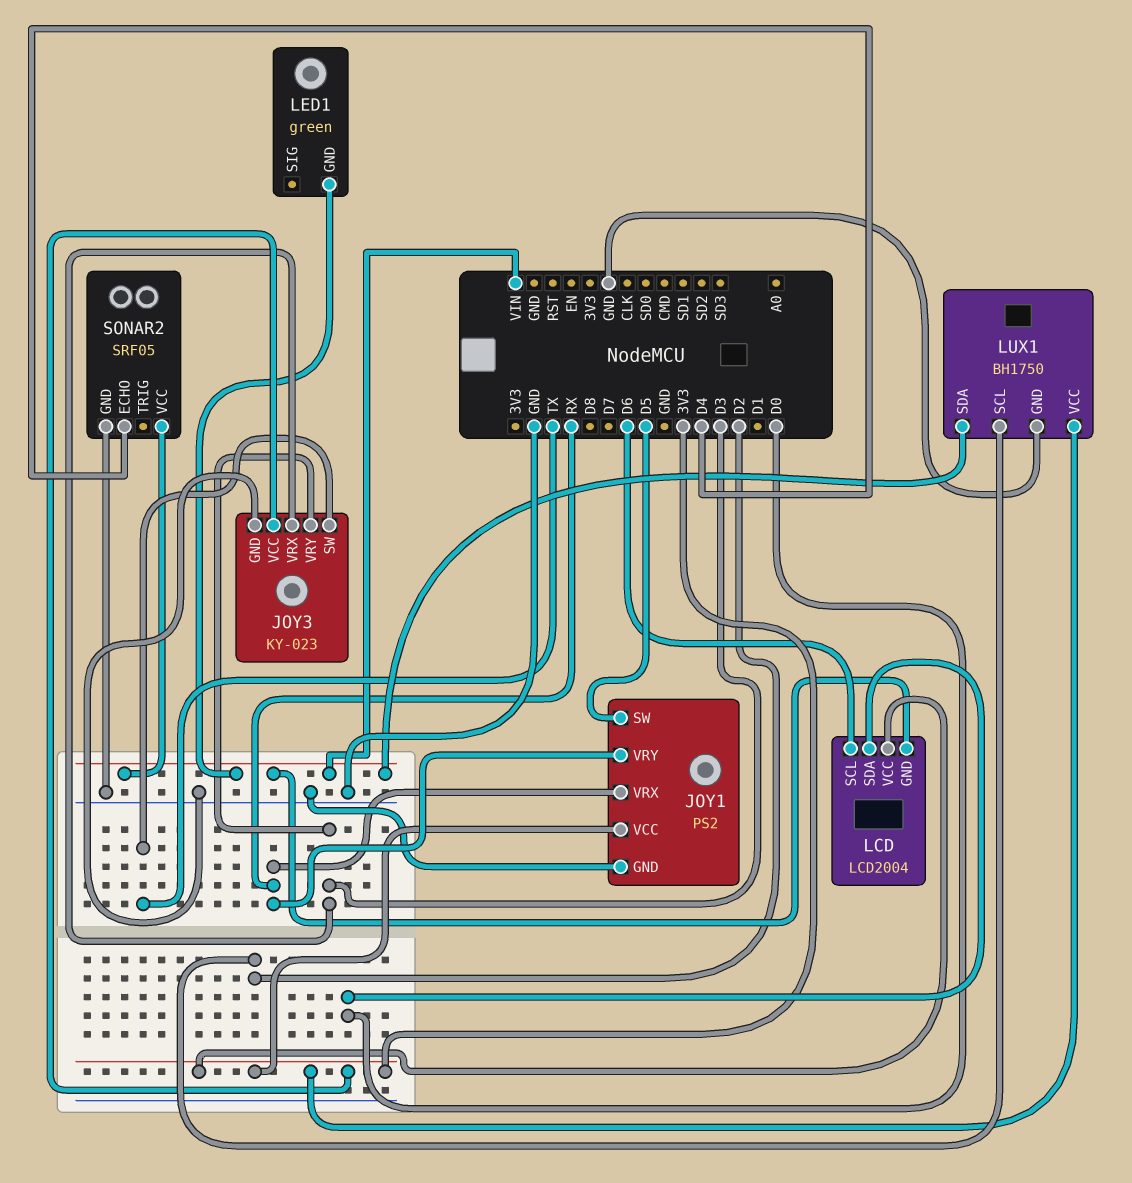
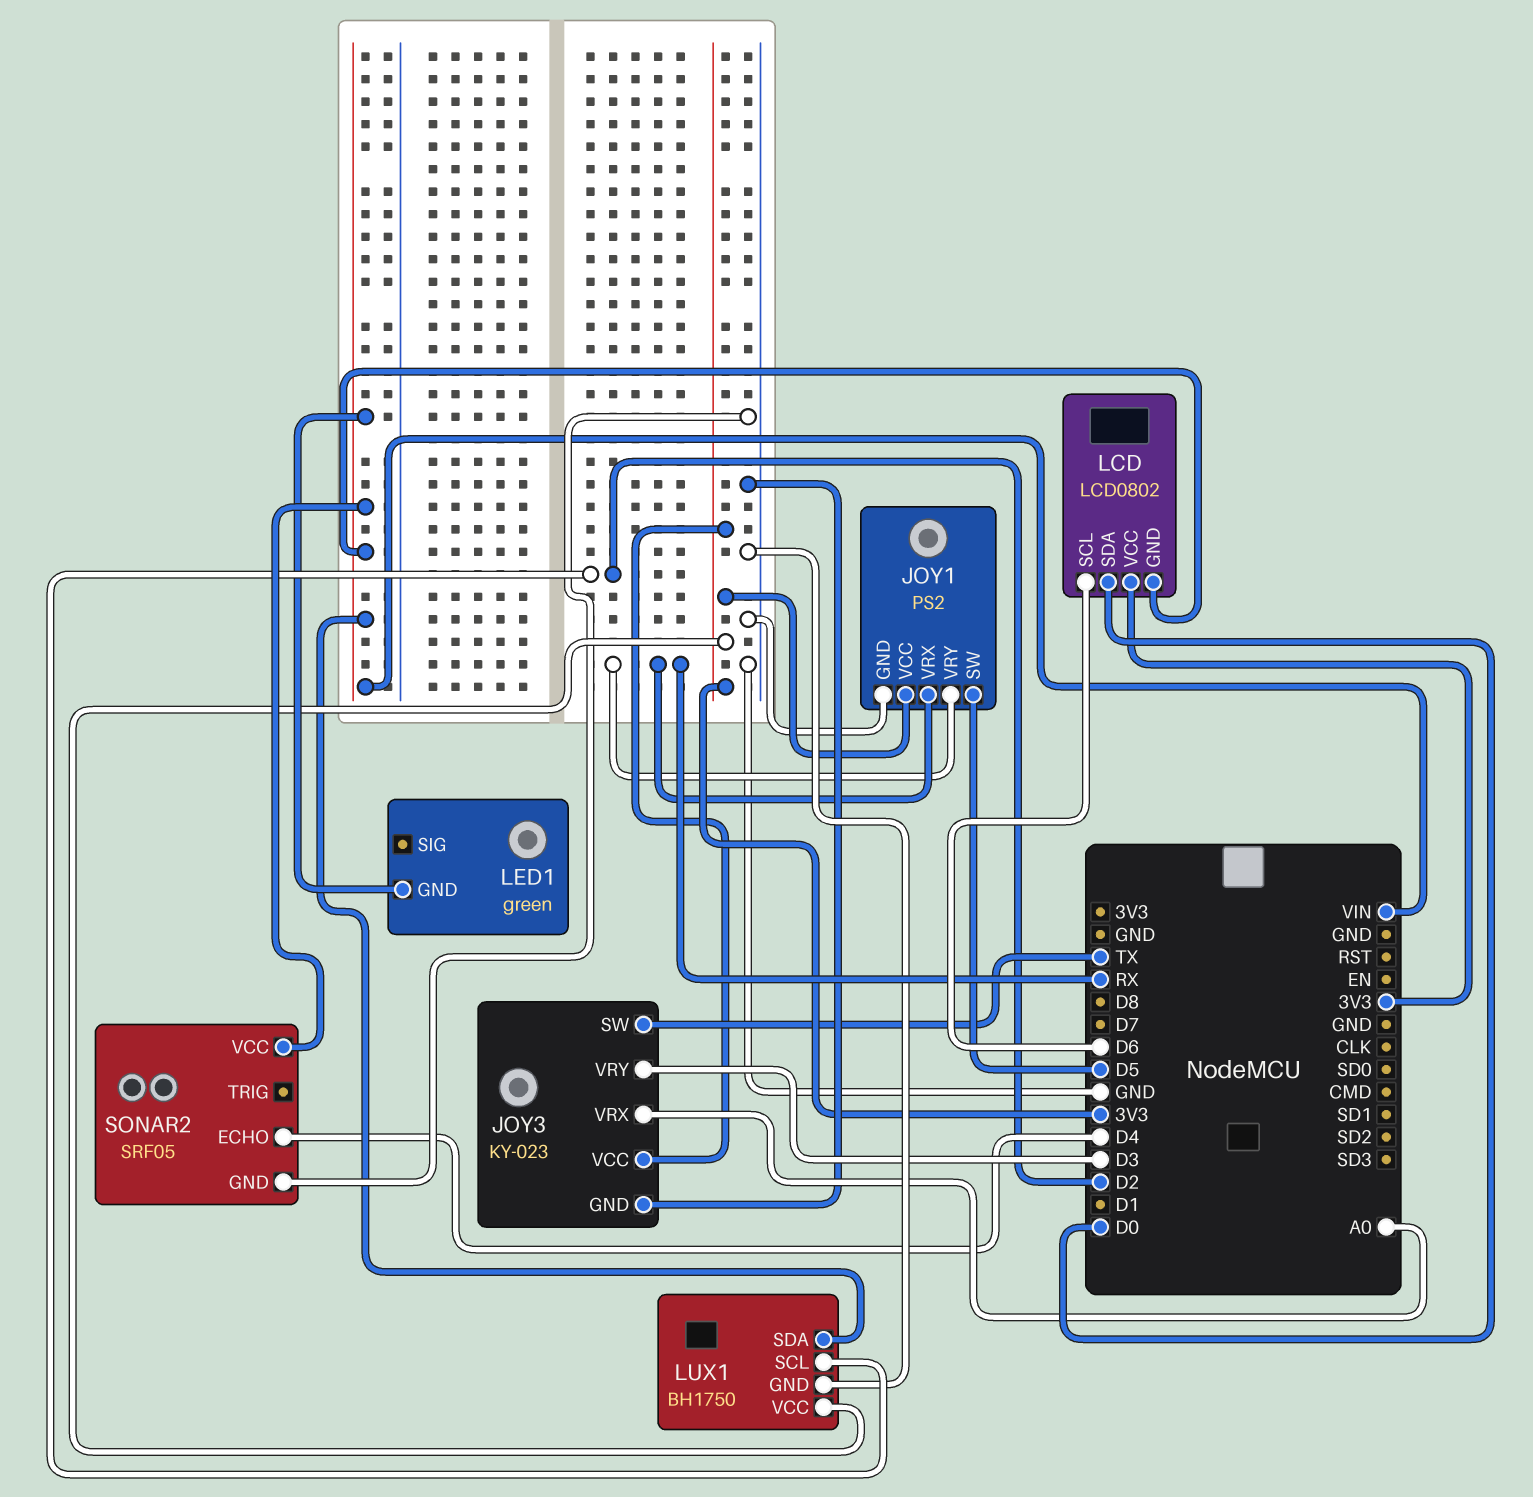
JOY3 pin VRX: D3 -> A0
LCD: LCD2004 -> LCD0802

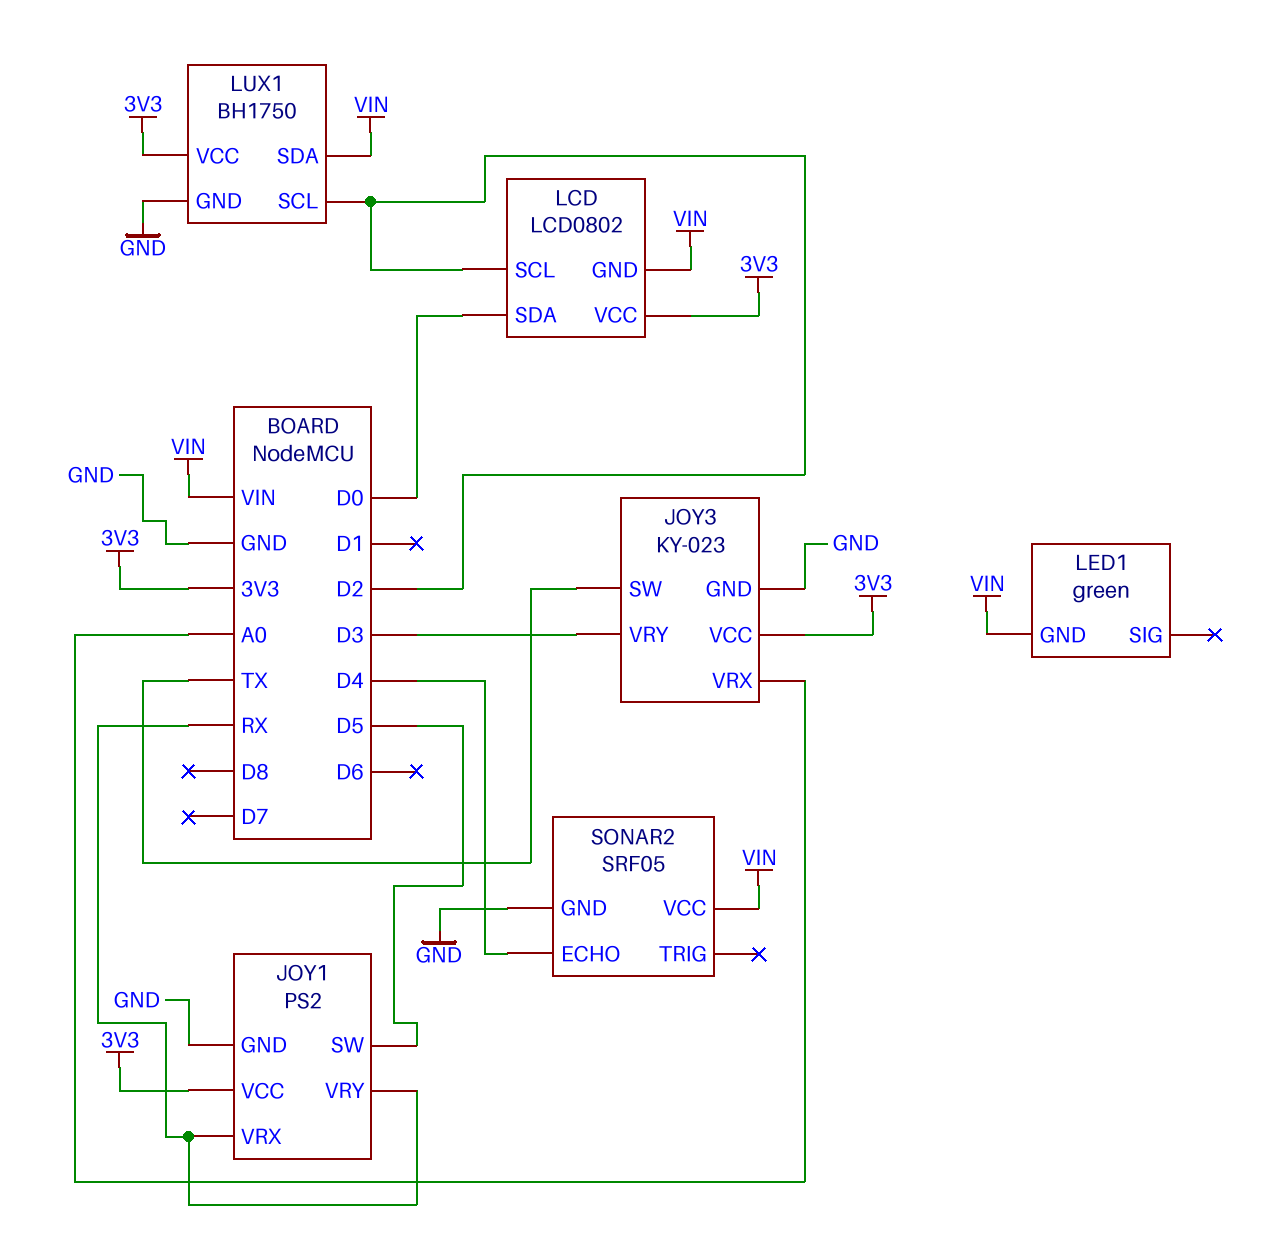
LCD pin SCL: D6 -> D2

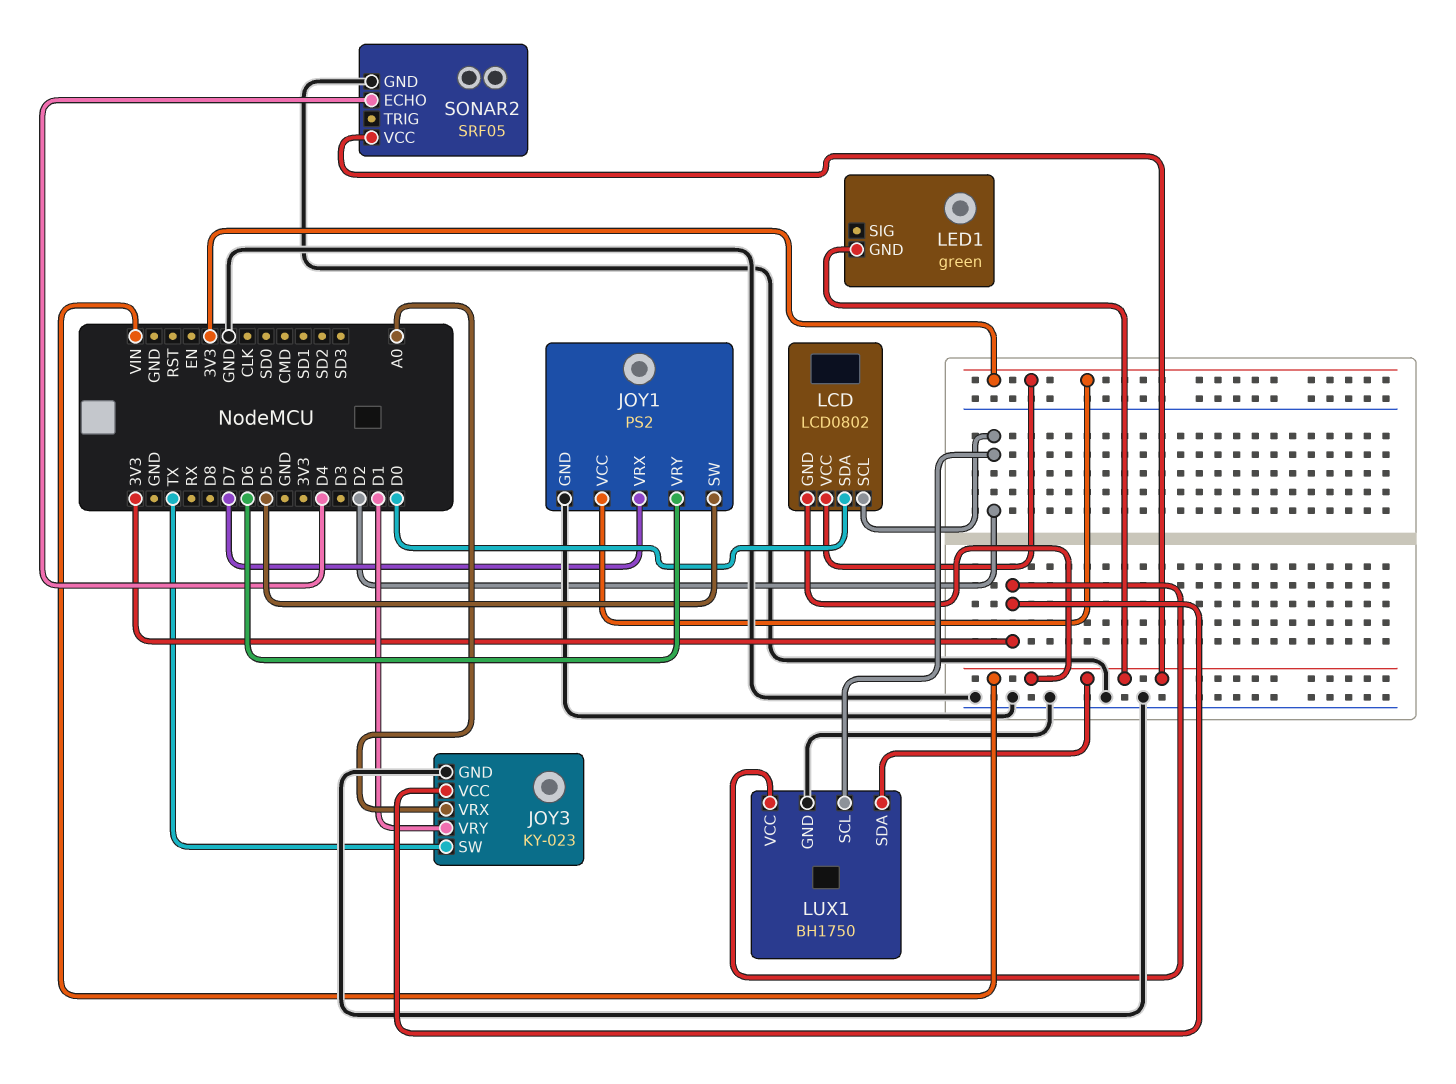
JOY1 pin VRX: RX -> D7
JOY1 pin VRY: RX -> D6
JOY3 pin VRY: D3 -> D1

